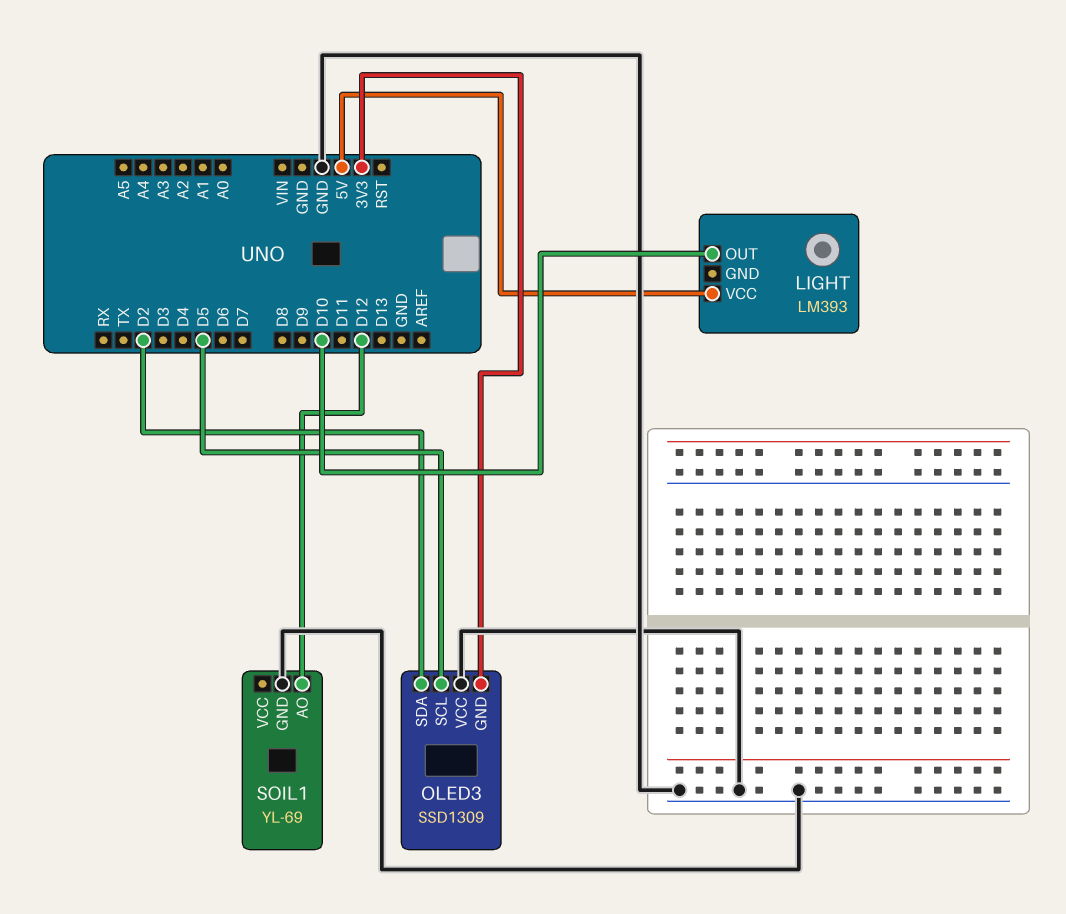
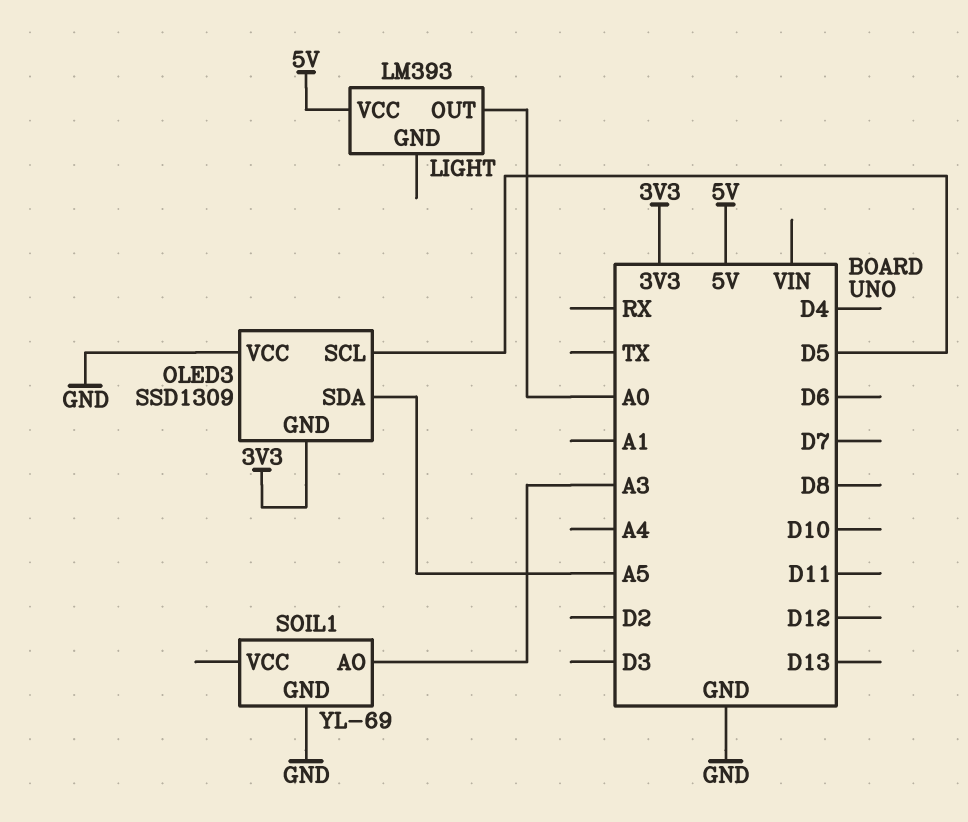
LIGHT pin OUT: D10 -> A0
OLED3 pin SDA: D2 -> A5
SOIL1 pin AO: D12 -> A3

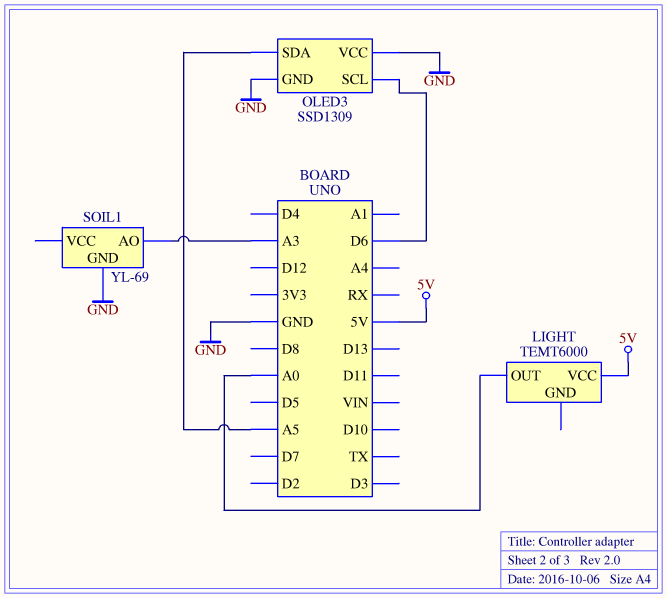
LIGHT: LM393 -> TEMT6000
OLED3 pin GND: 3V3 -> GND
OLED3 pin SCL: D5 -> D6

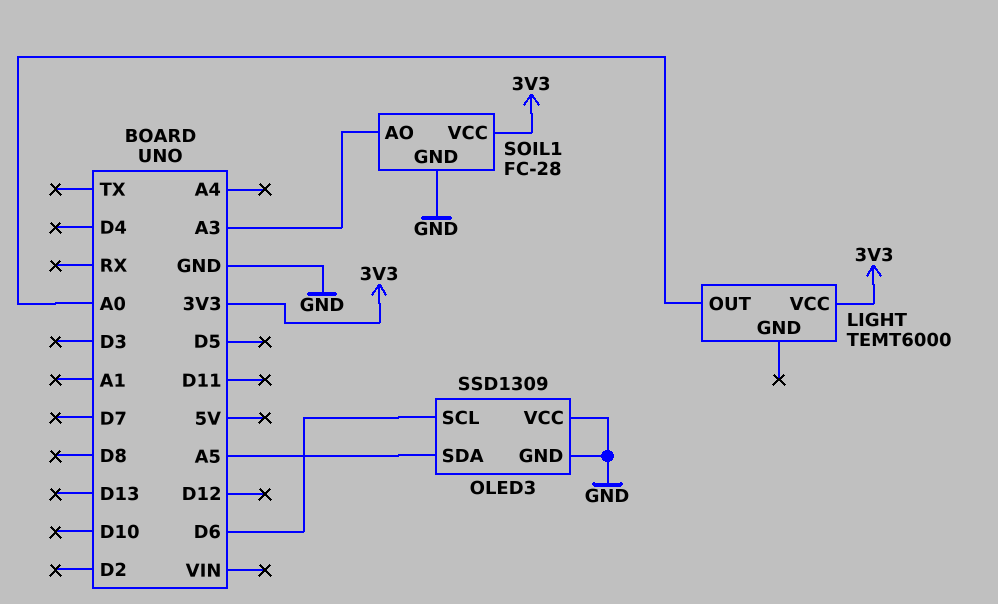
LIGHT pin VCC: 5V -> 3V3
SOIL1: YL-69 -> FC-28
SOIL1 pin VCC: none -> 3V3

